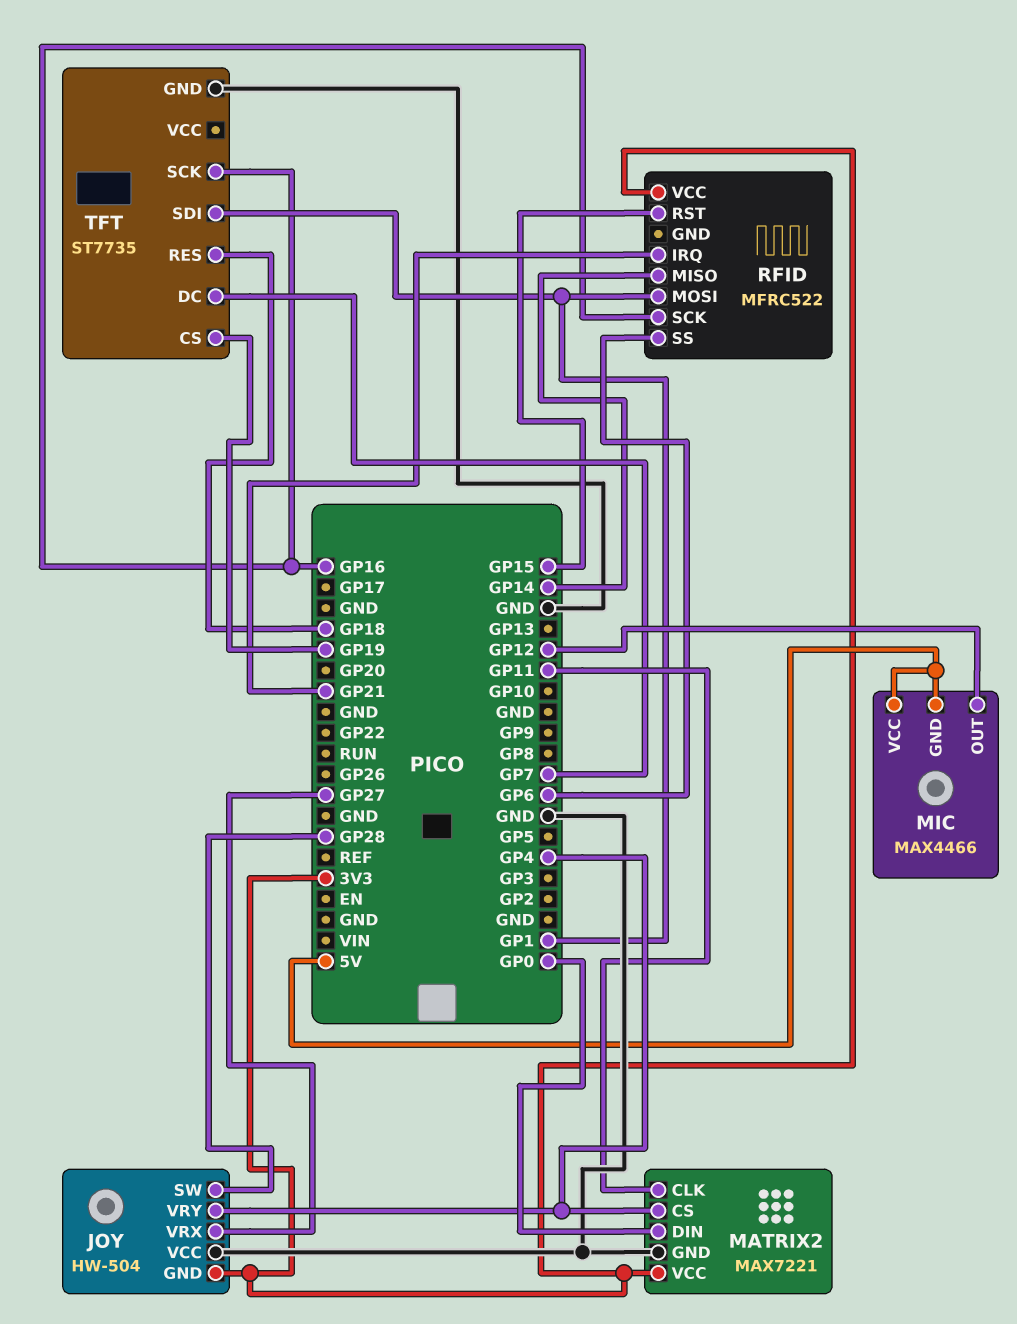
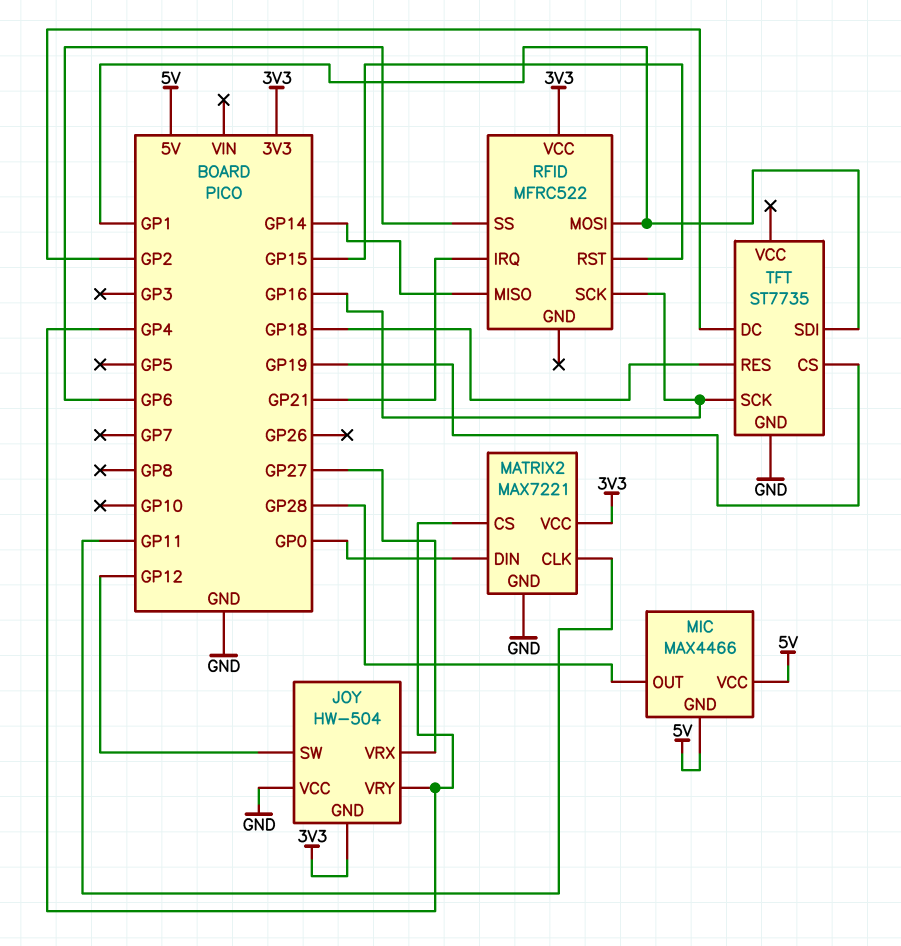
JOY pin SW: GP28 -> GP12
MIC pin OUT: GP12 -> GP28
TFT pin DC: GP7 -> GP2

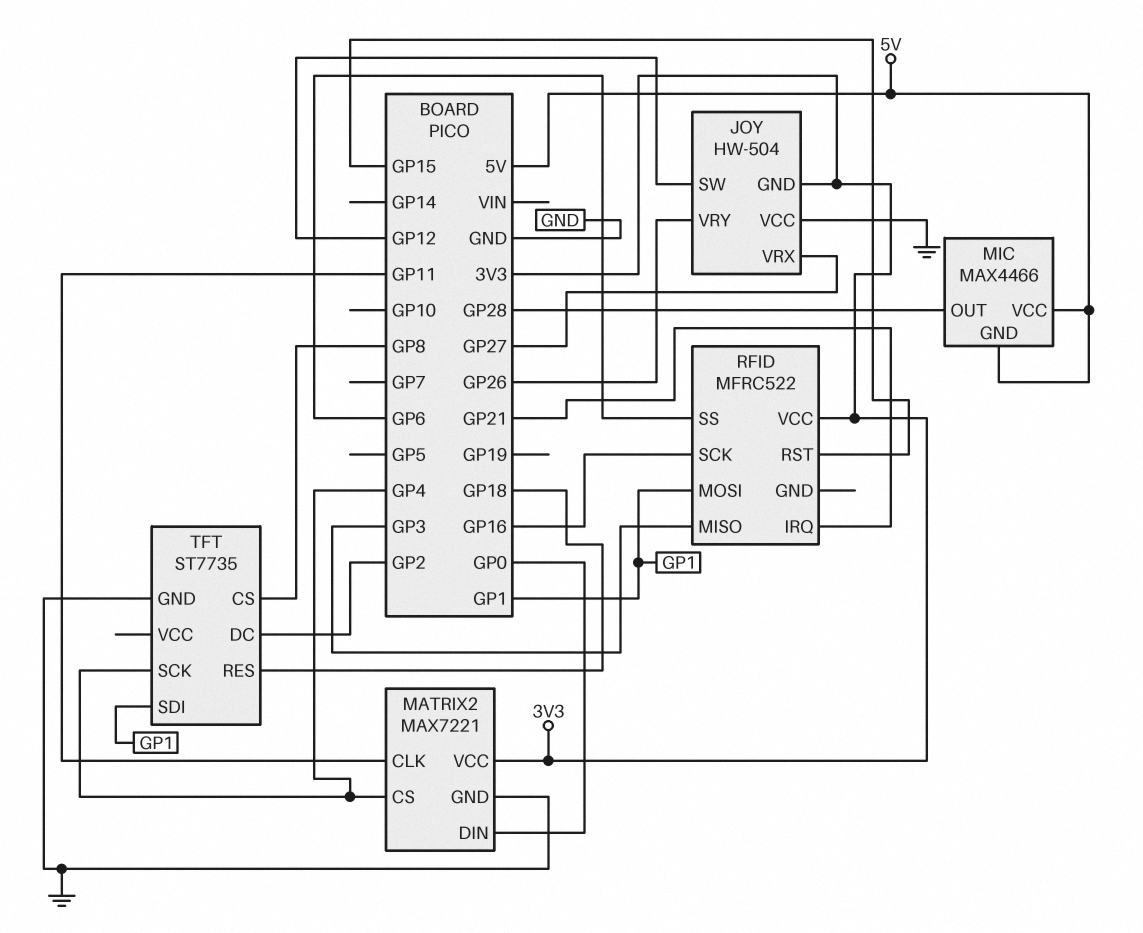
JOY pin VRY: GP4 -> GP26
RFID pin MISO: GP14 -> GP3
TFT pin CS: GP19 -> GP8
TFT pin SCK: GP16 -> GP4

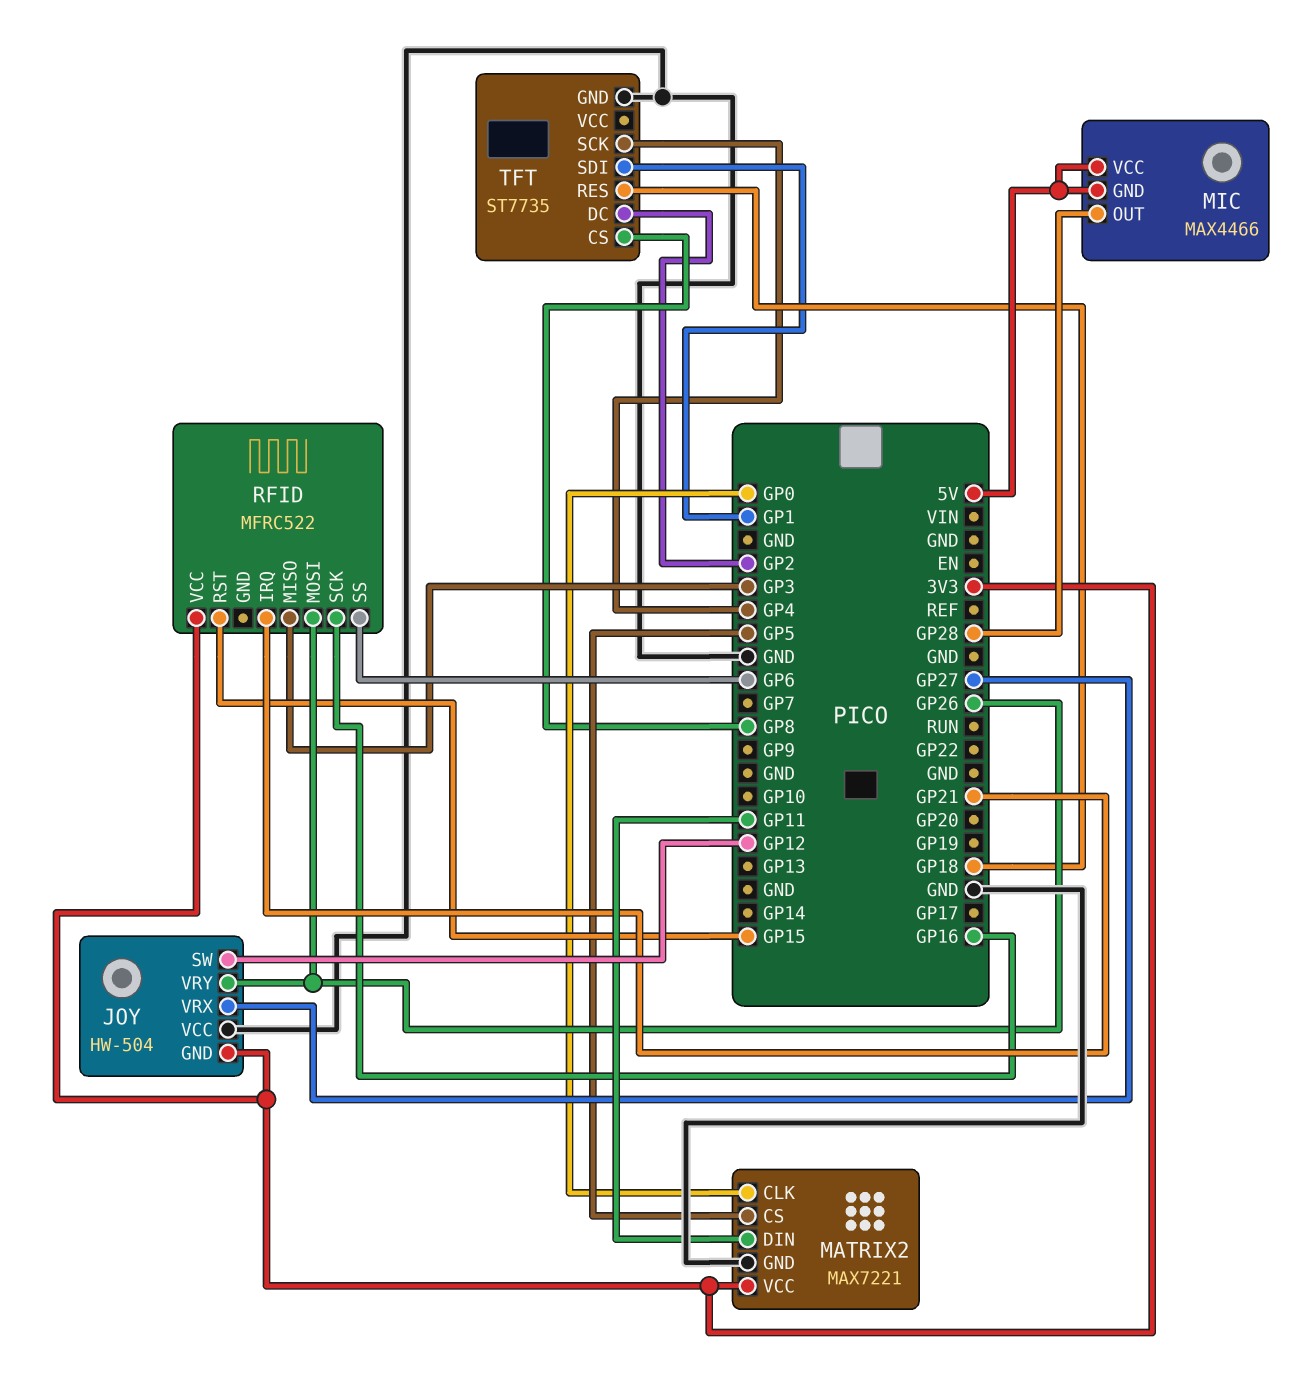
MATRIX2 pin CLK: GP11 -> GP0
MATRIX2 pin CS: GP4 -> GP5
MATRIX2 pin DIN: GP0 -> GP11
RFID pin MOSI: GP1 -> GP26

